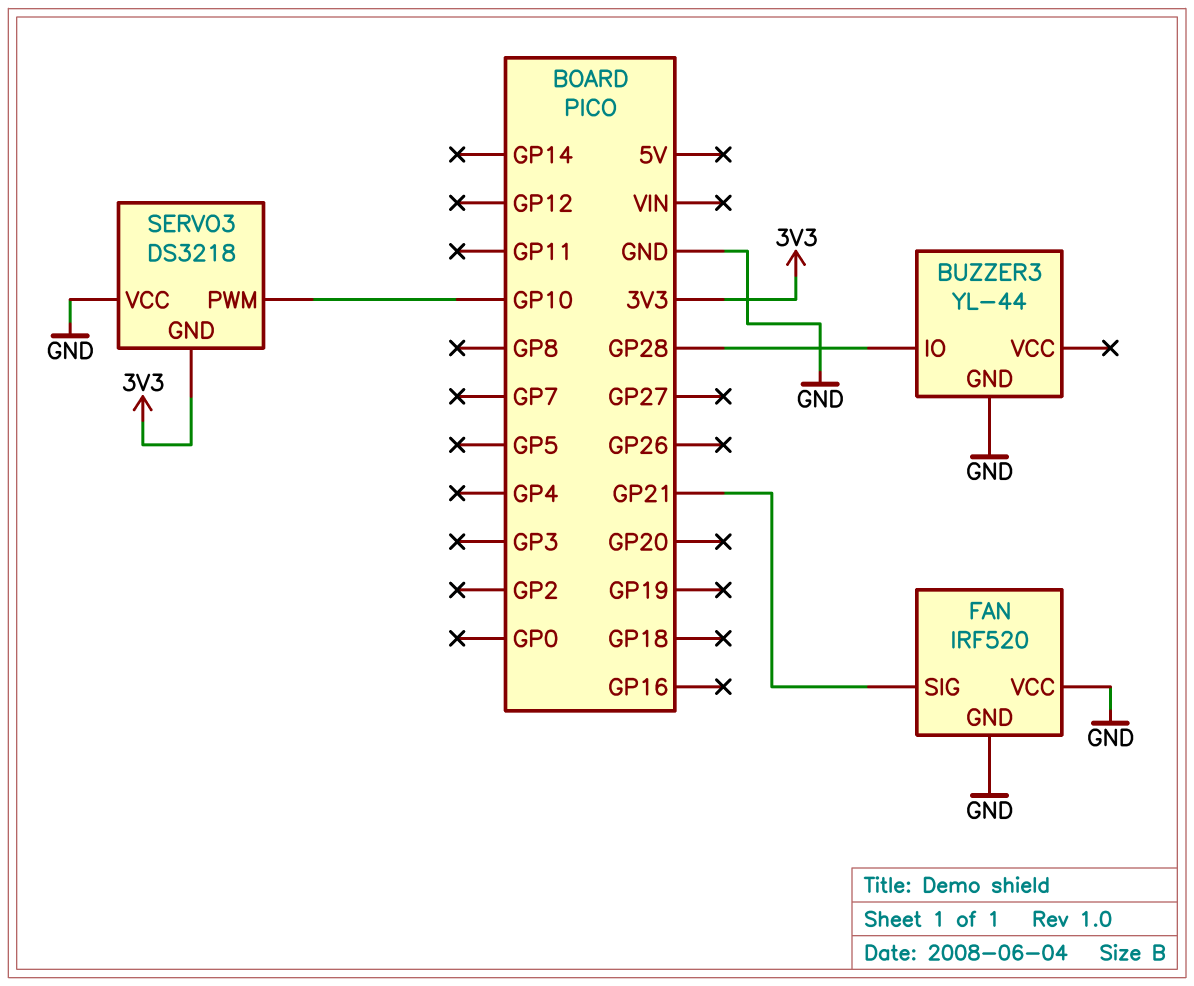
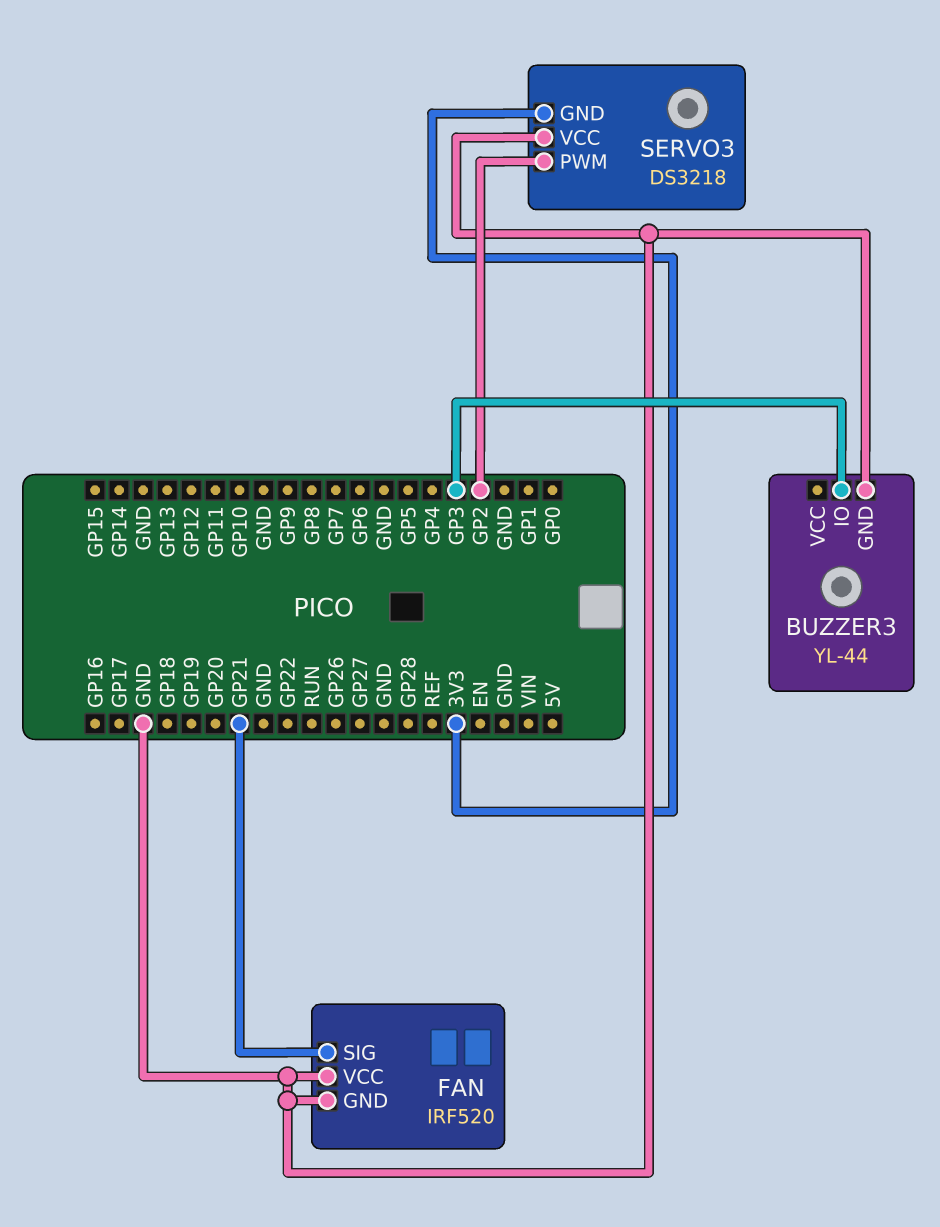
BUZZER3 pin IO: GP28 -> GP3
SERVO3 pin PWM: GP10 -> GP2

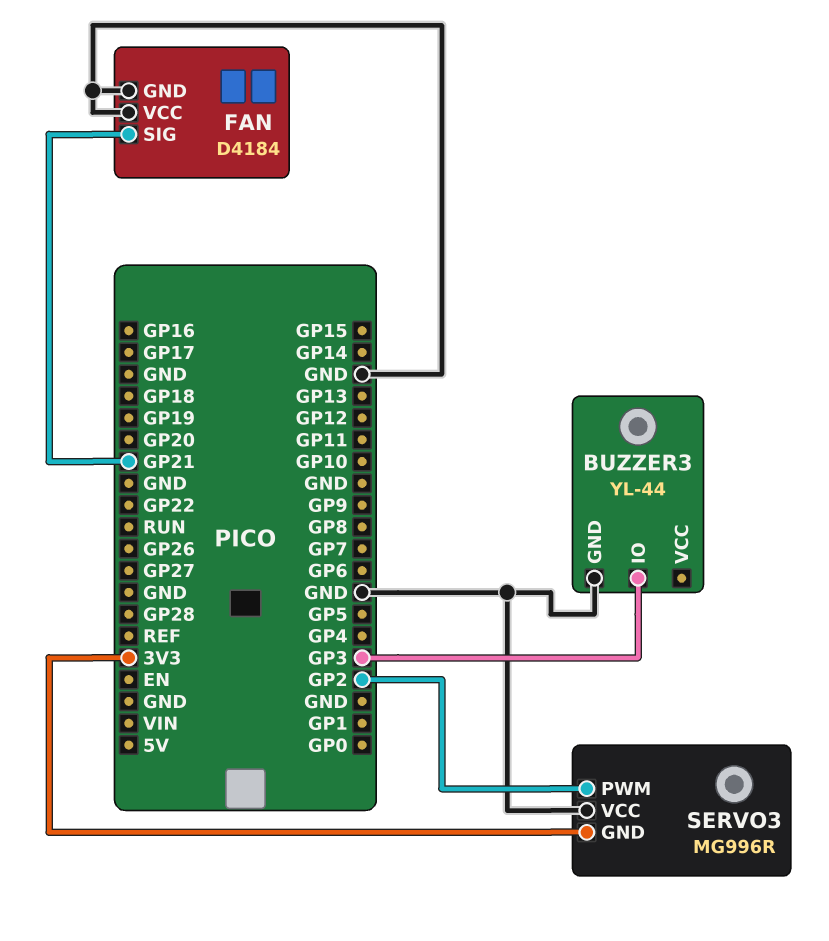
FAN: IRF520 -> D4184
SERVO3: DS3218 -> MG996R

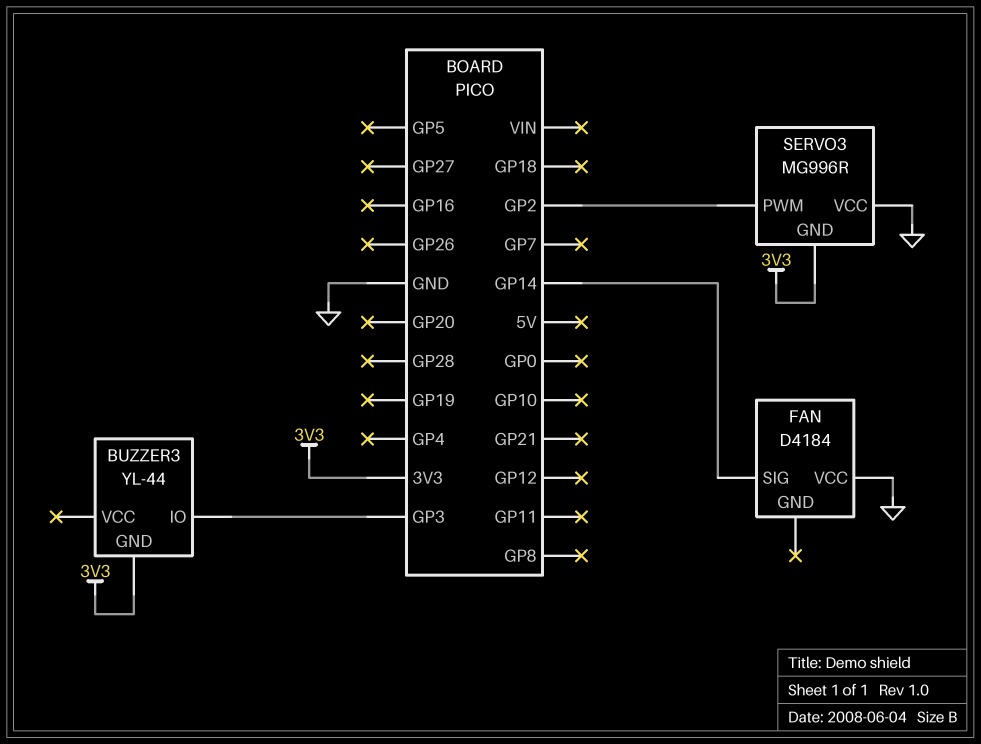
BUZZER3 pin GND: GND -> 3V3
FAN pin GND: GND -> none
FAN pin SIG: GP21 -> GP14

